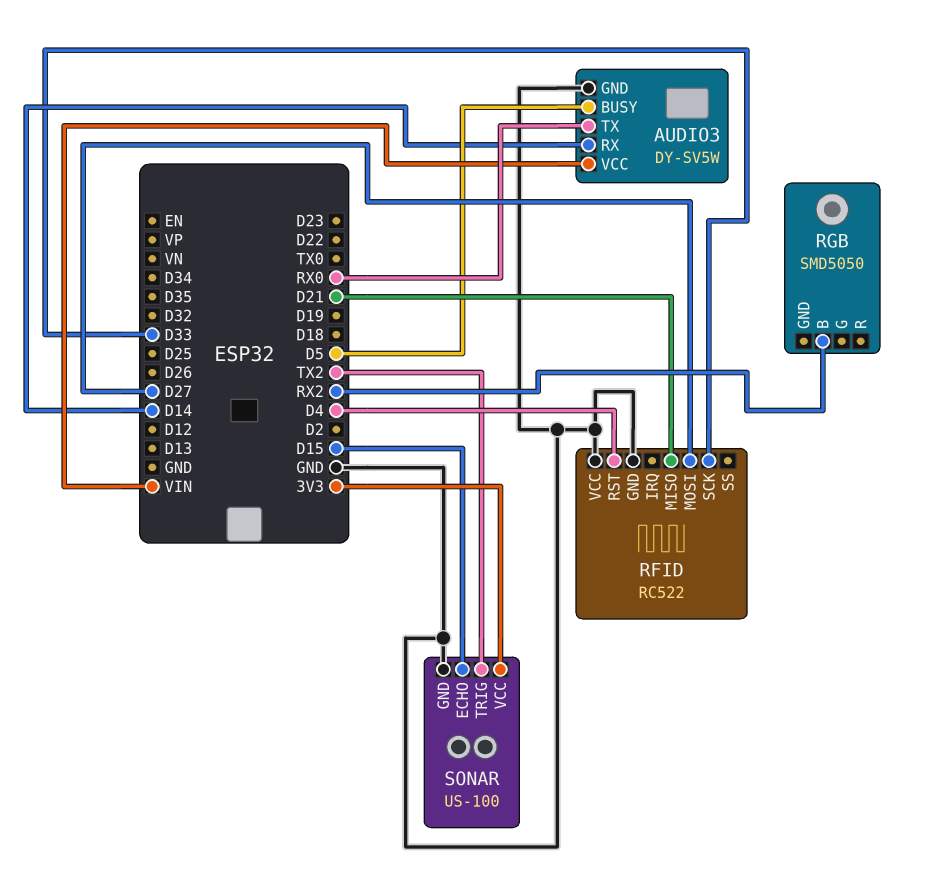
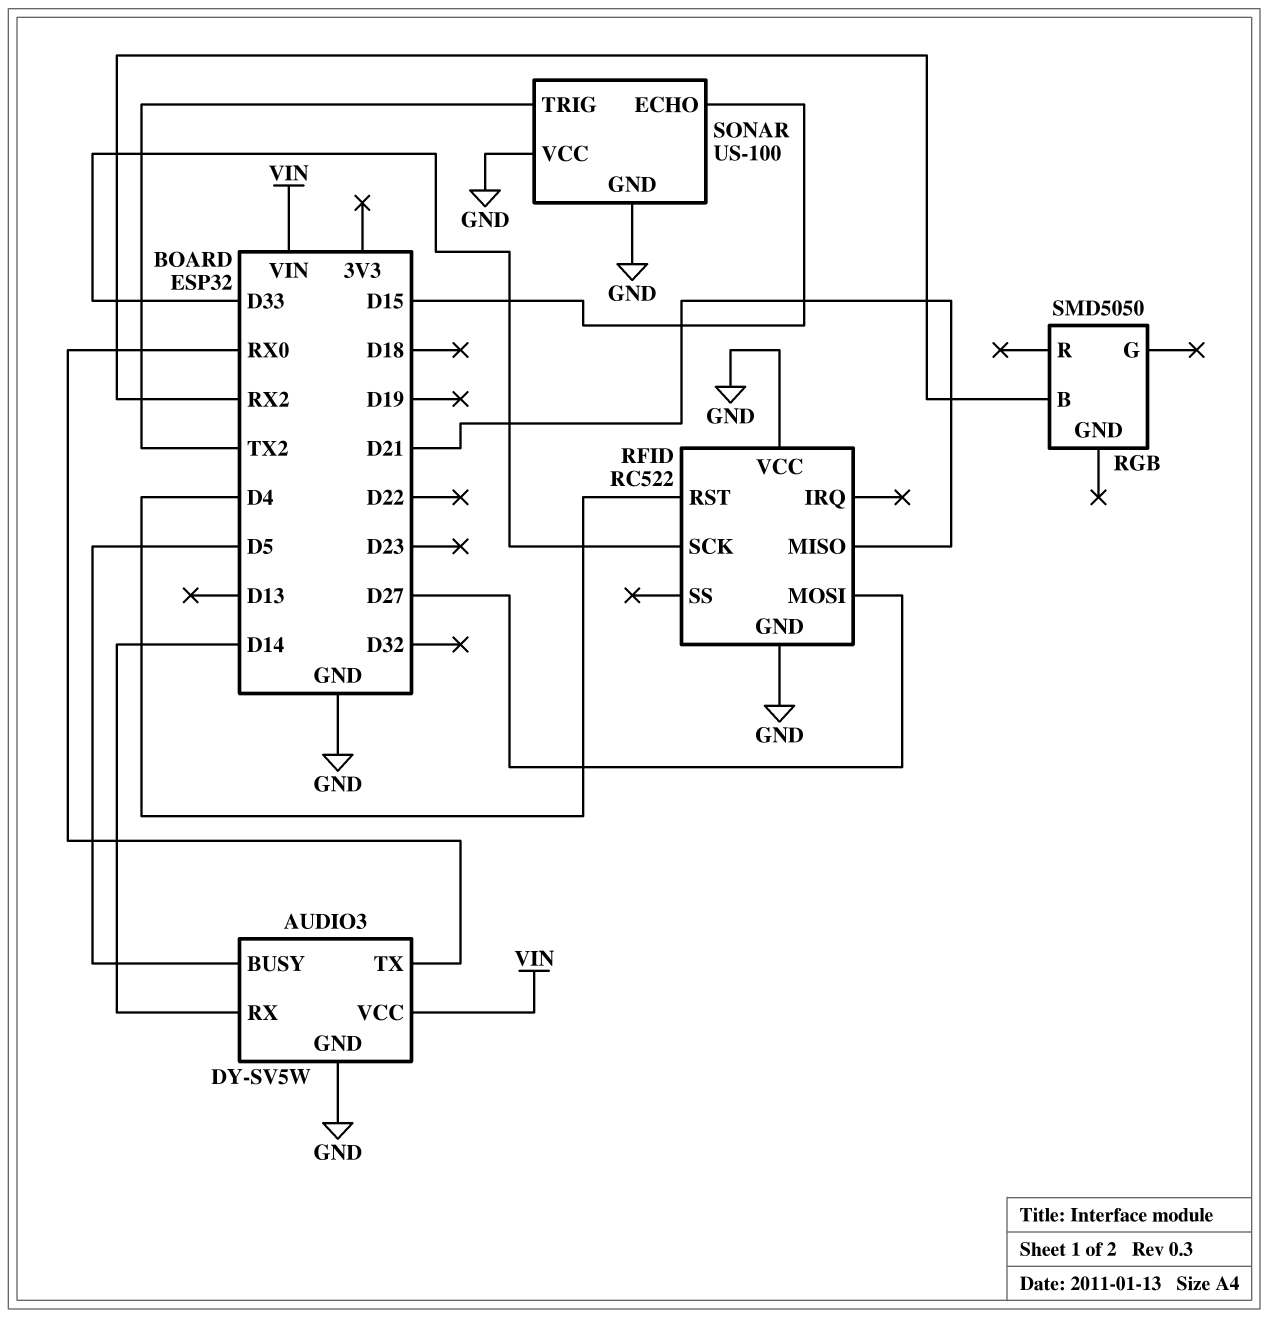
SONAR pin VCC: 3V3 -> GND

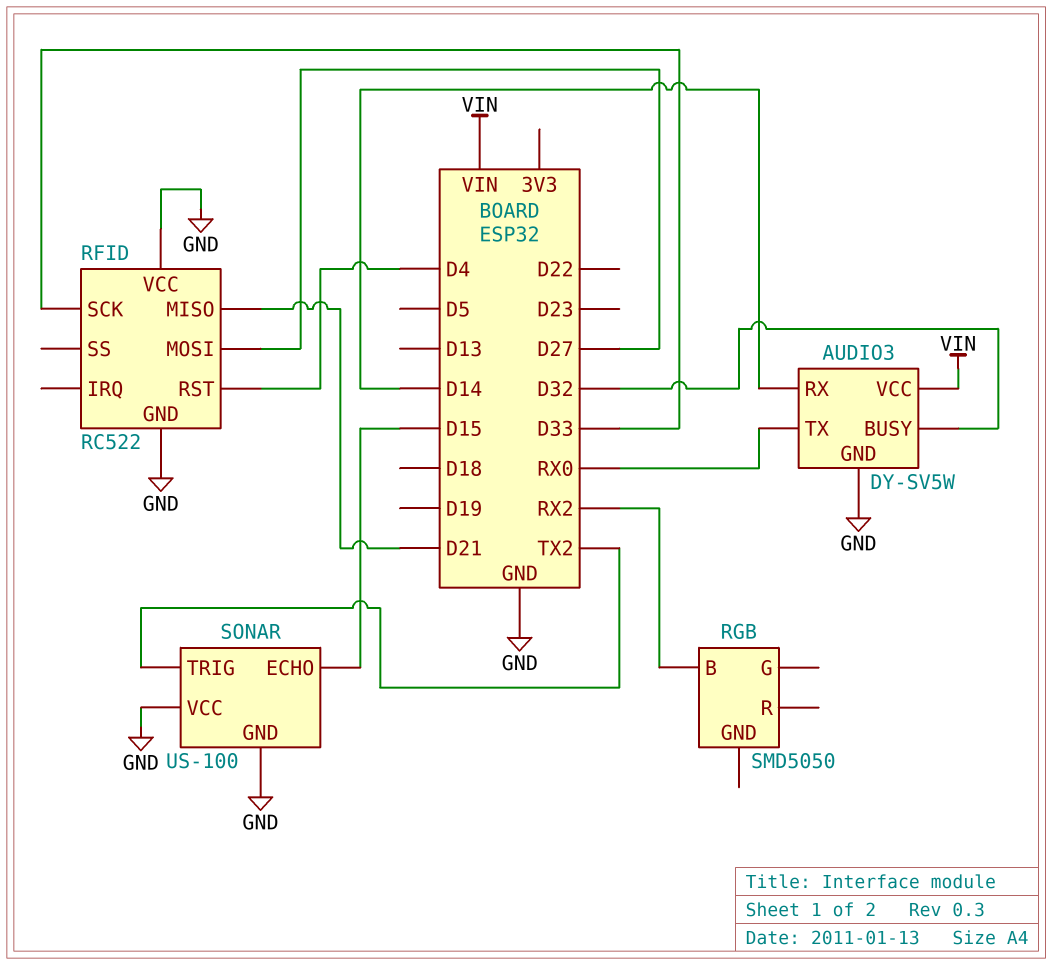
AUDIO3 pin BUSY: D5 -> D32

